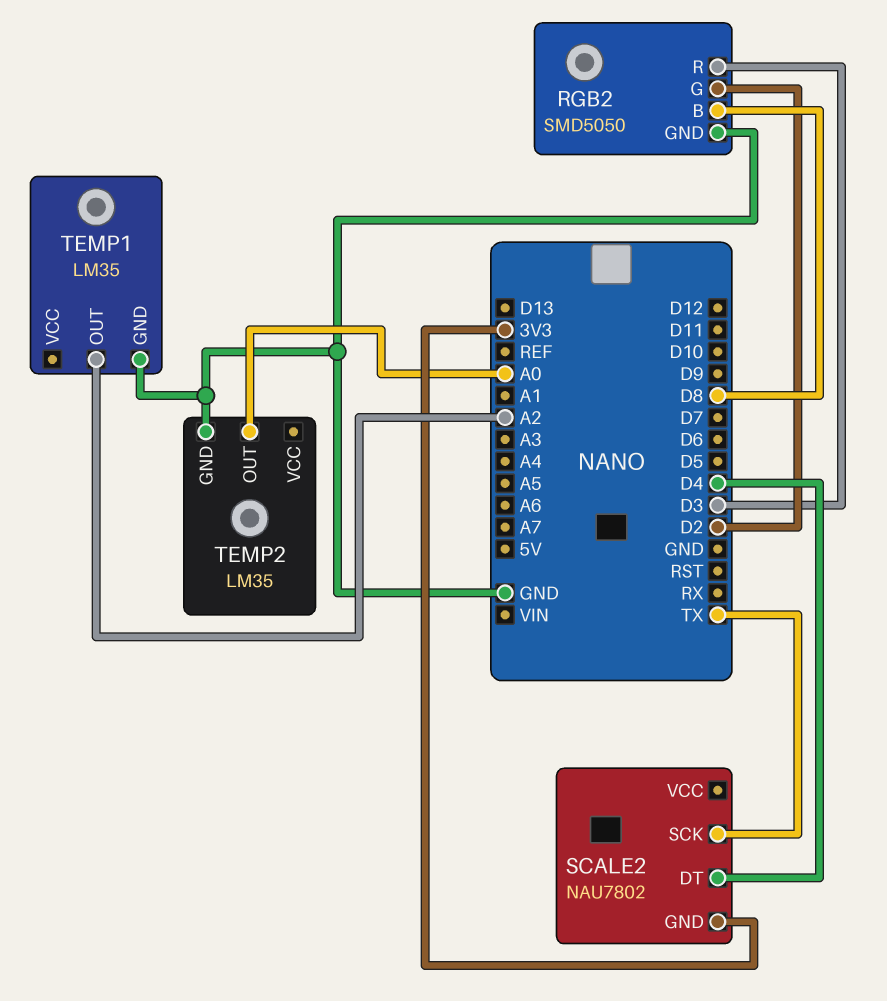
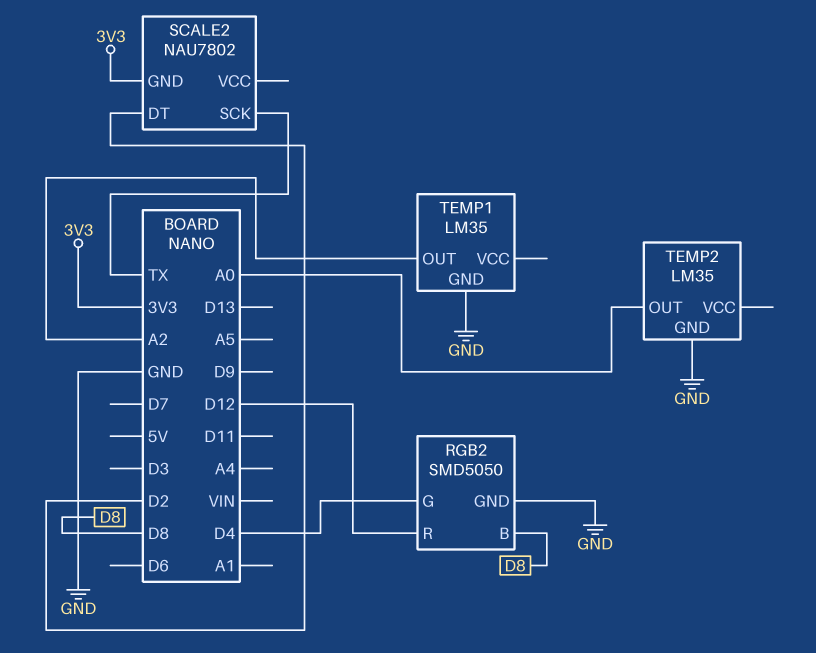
RGB2 pin G: D2 -> D4
RGB2 pin R: D3 -> D12
SCALE2 pin DT: D4 -> D2

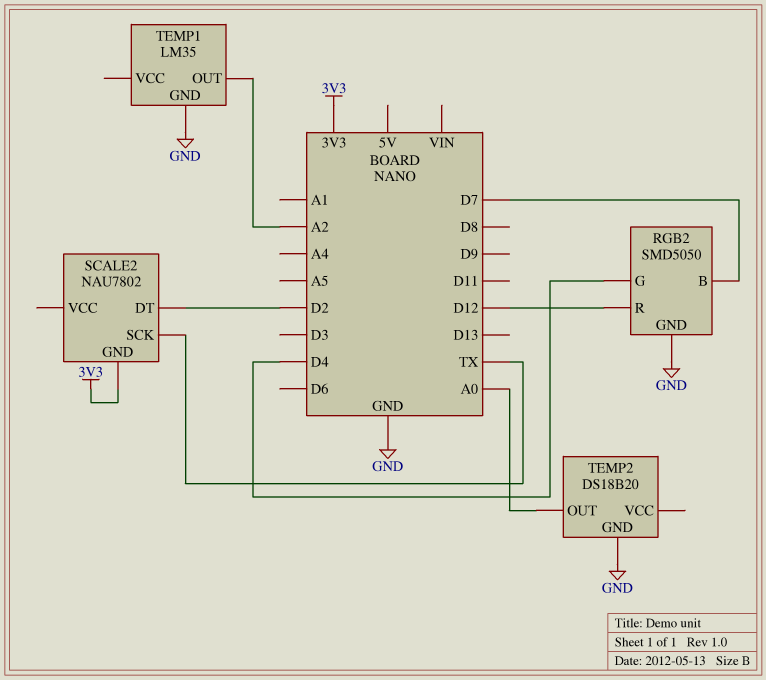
RGB2 pin B: D8 -> D7
TEMP2: LM35 -> DS18B20

